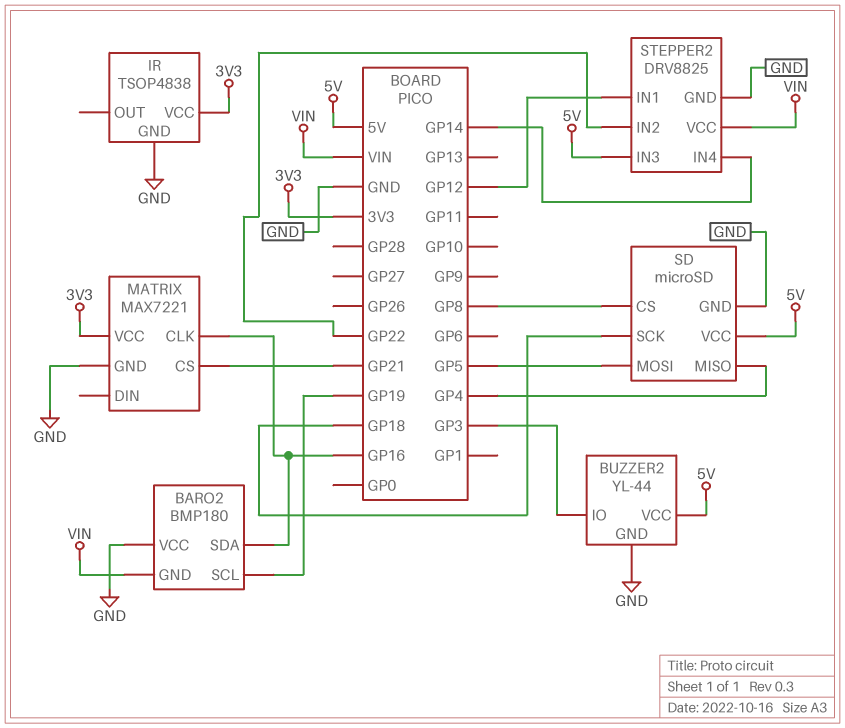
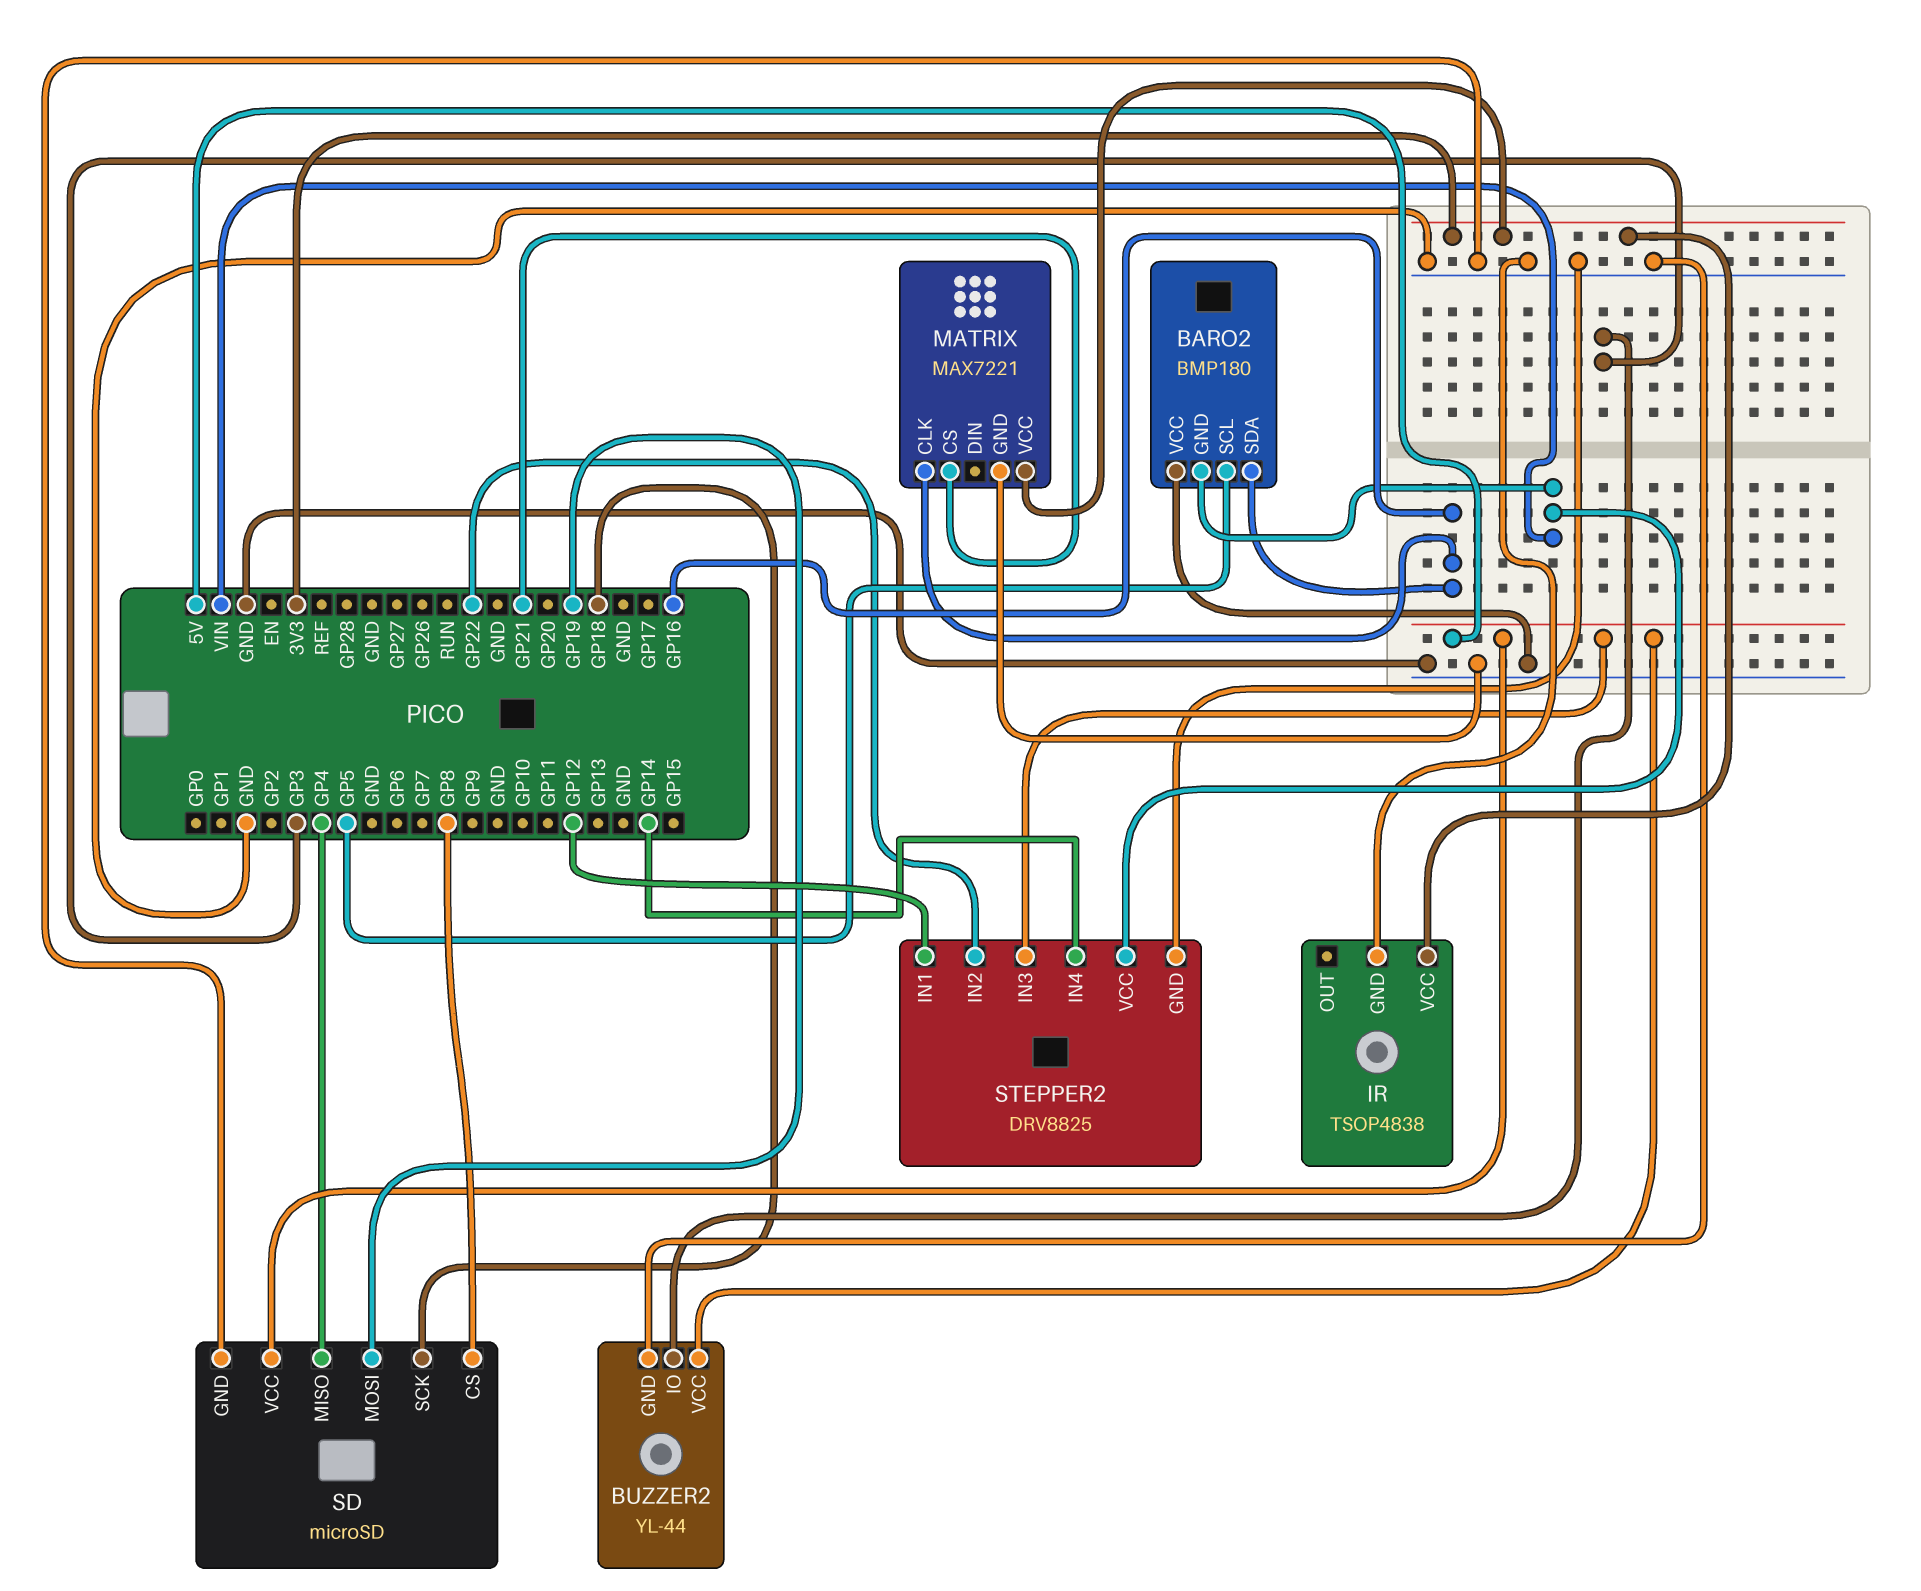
BARO2 pin SCL: GP19 -> GP5
SD pin MOSI: GP5 -> GP19

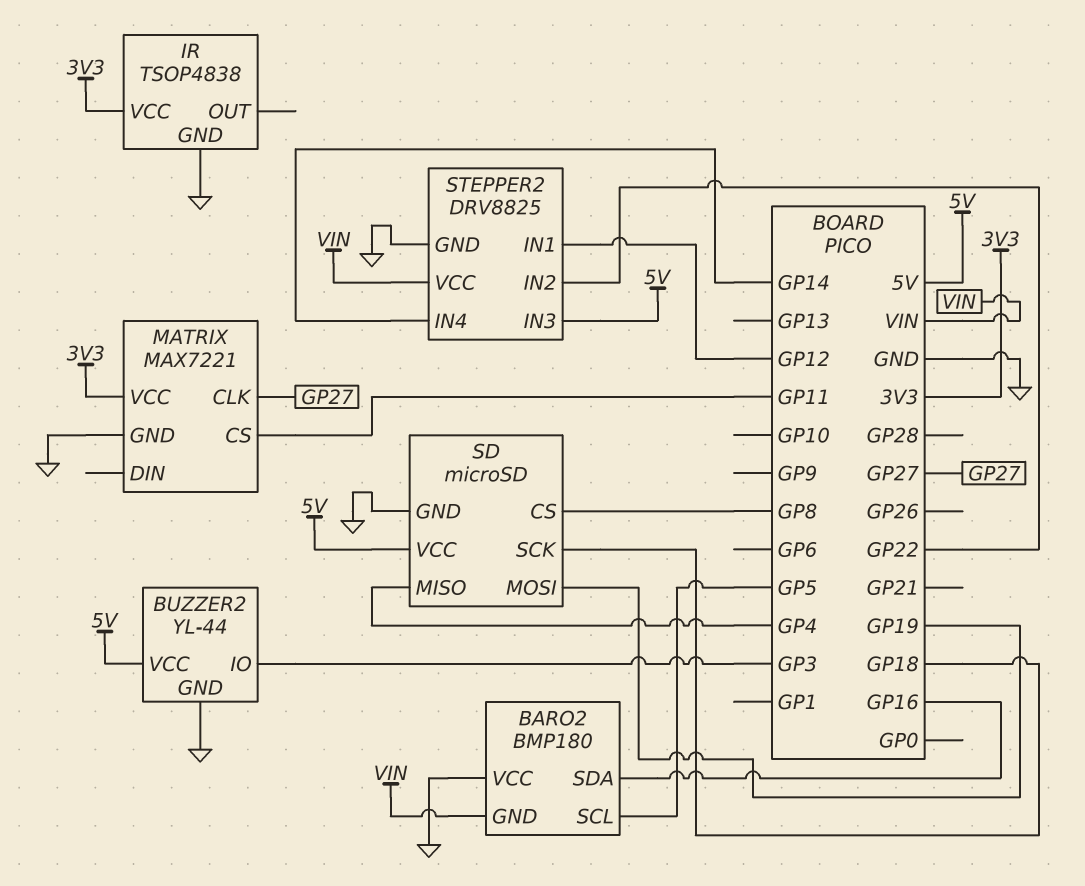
MATRIX pin CLK: GP16 -> GP27
MATRIX pin CS: GP21 -> GP11

